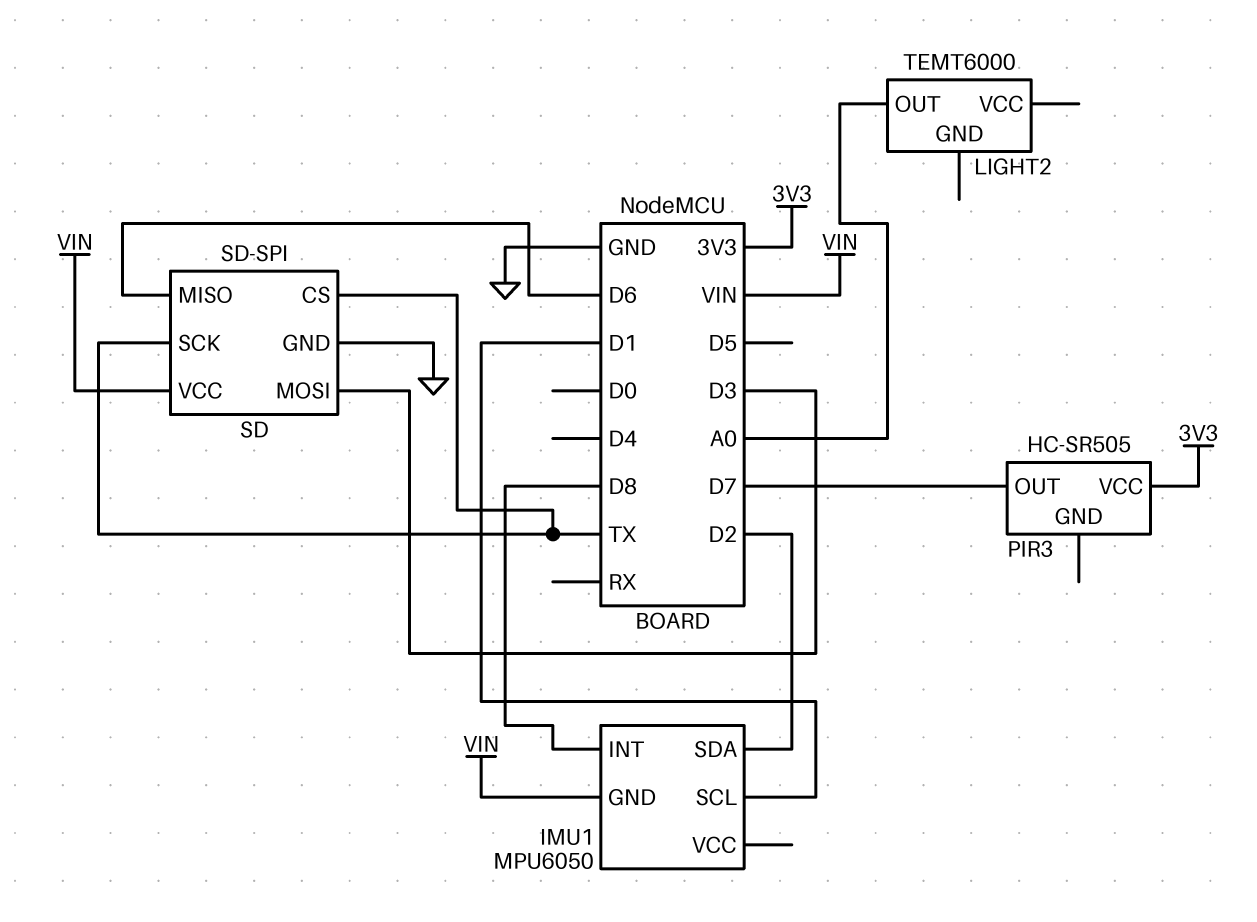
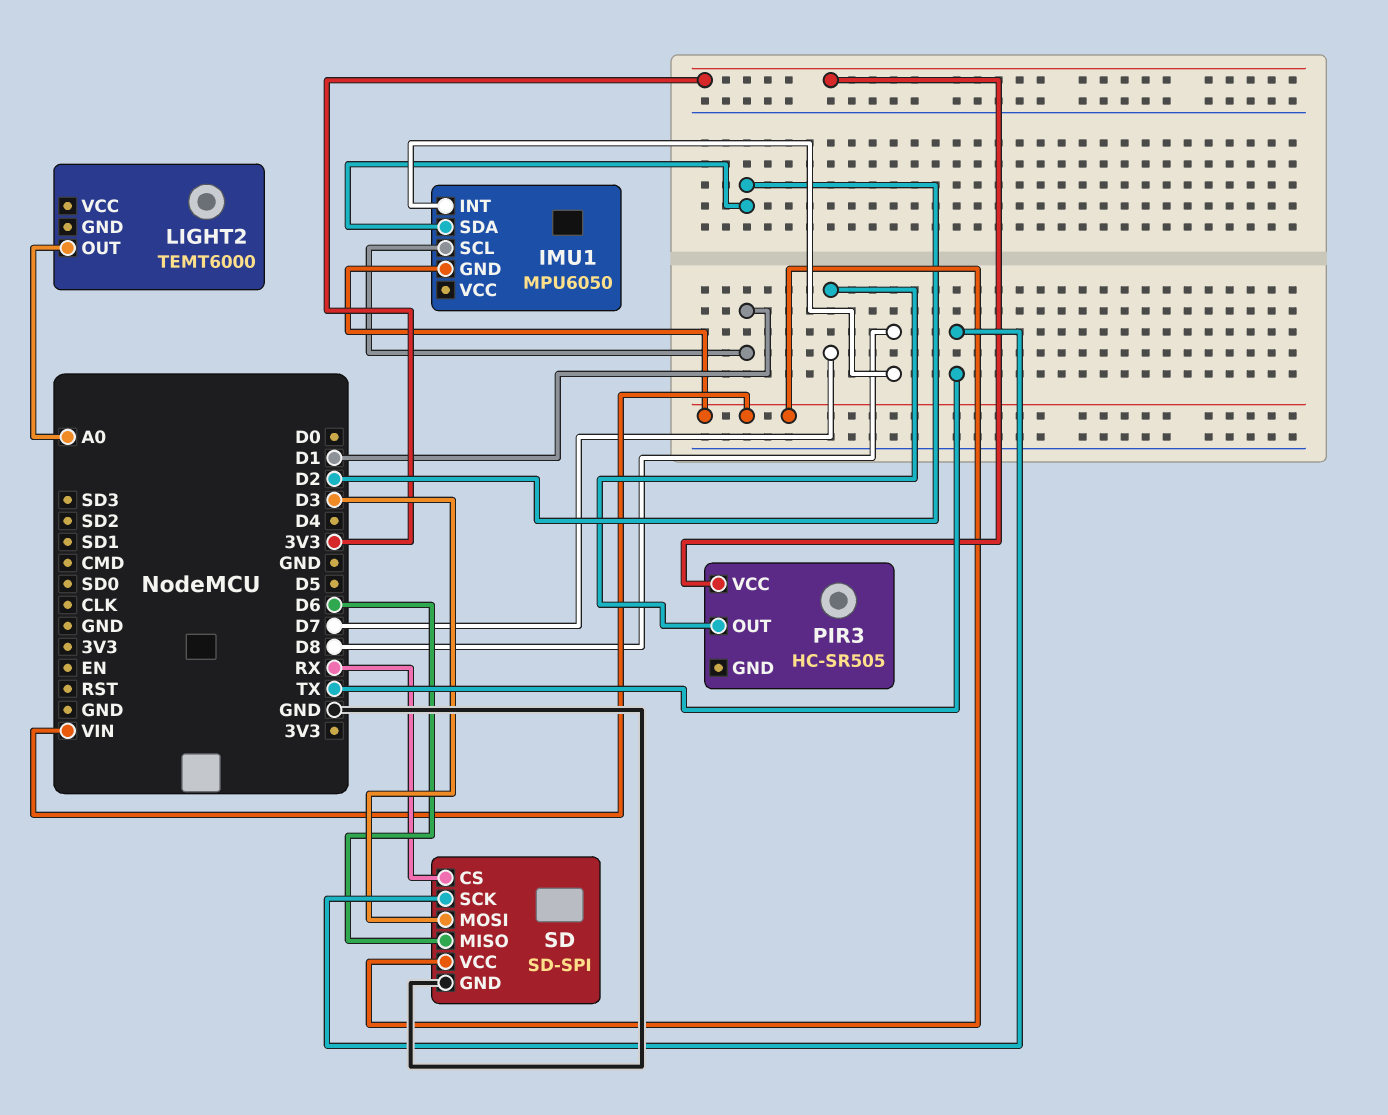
SD pin CS: TX -> RX

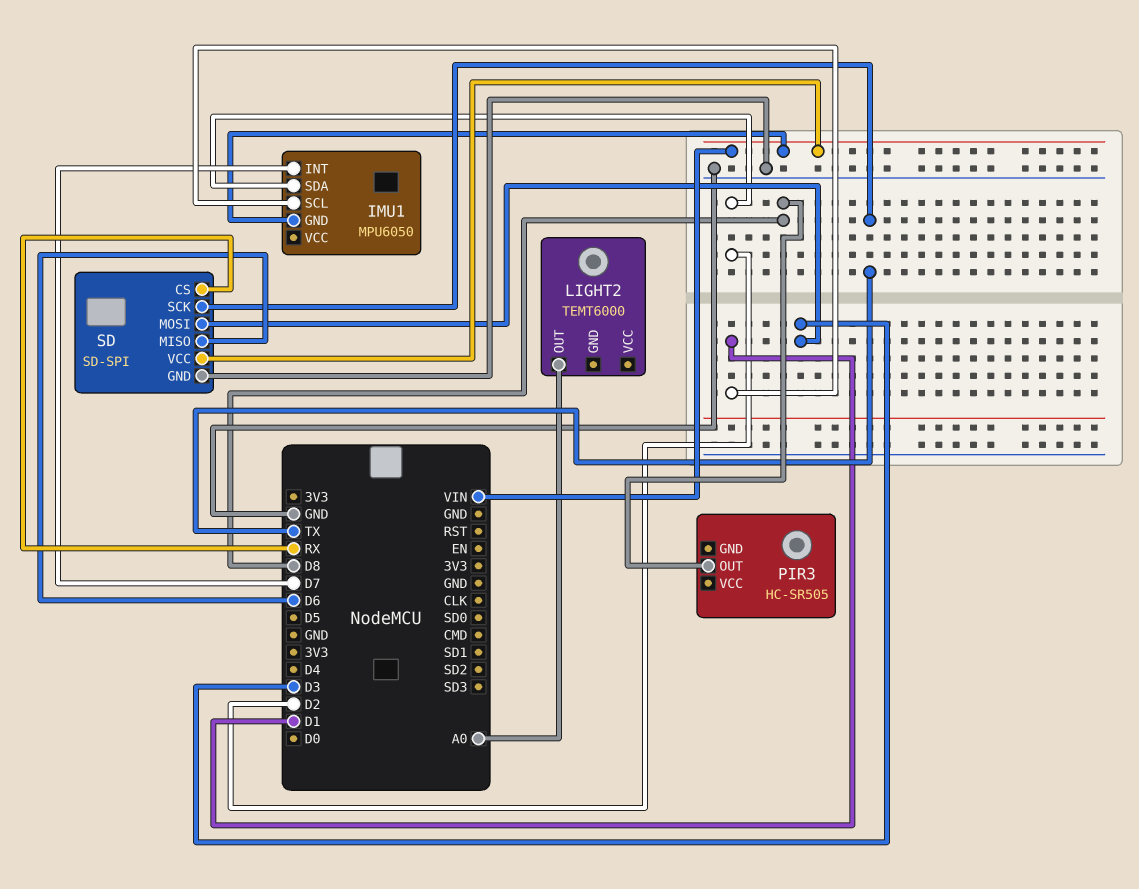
IMU1 pin INT: D8 -> D7
PIR3 pin OUT: D7 -> D8
PIR3 pin VCC: 3V3 -> none

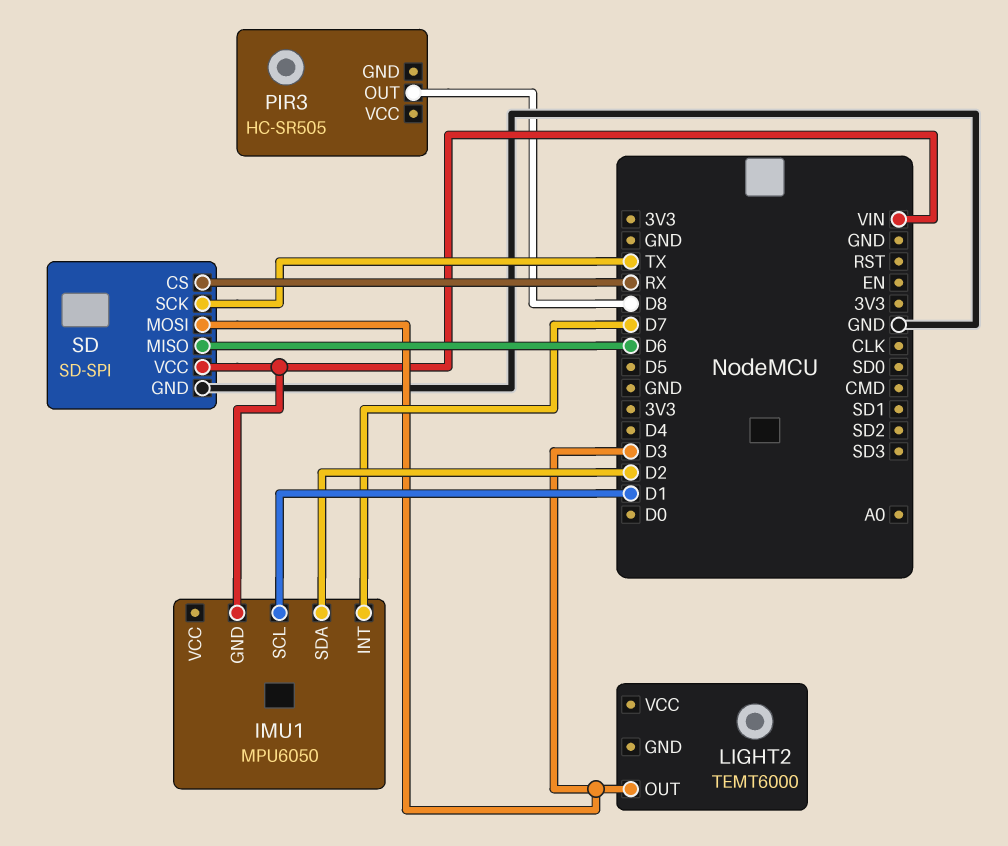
LIGHT2 pin OUT: A0 -> D3

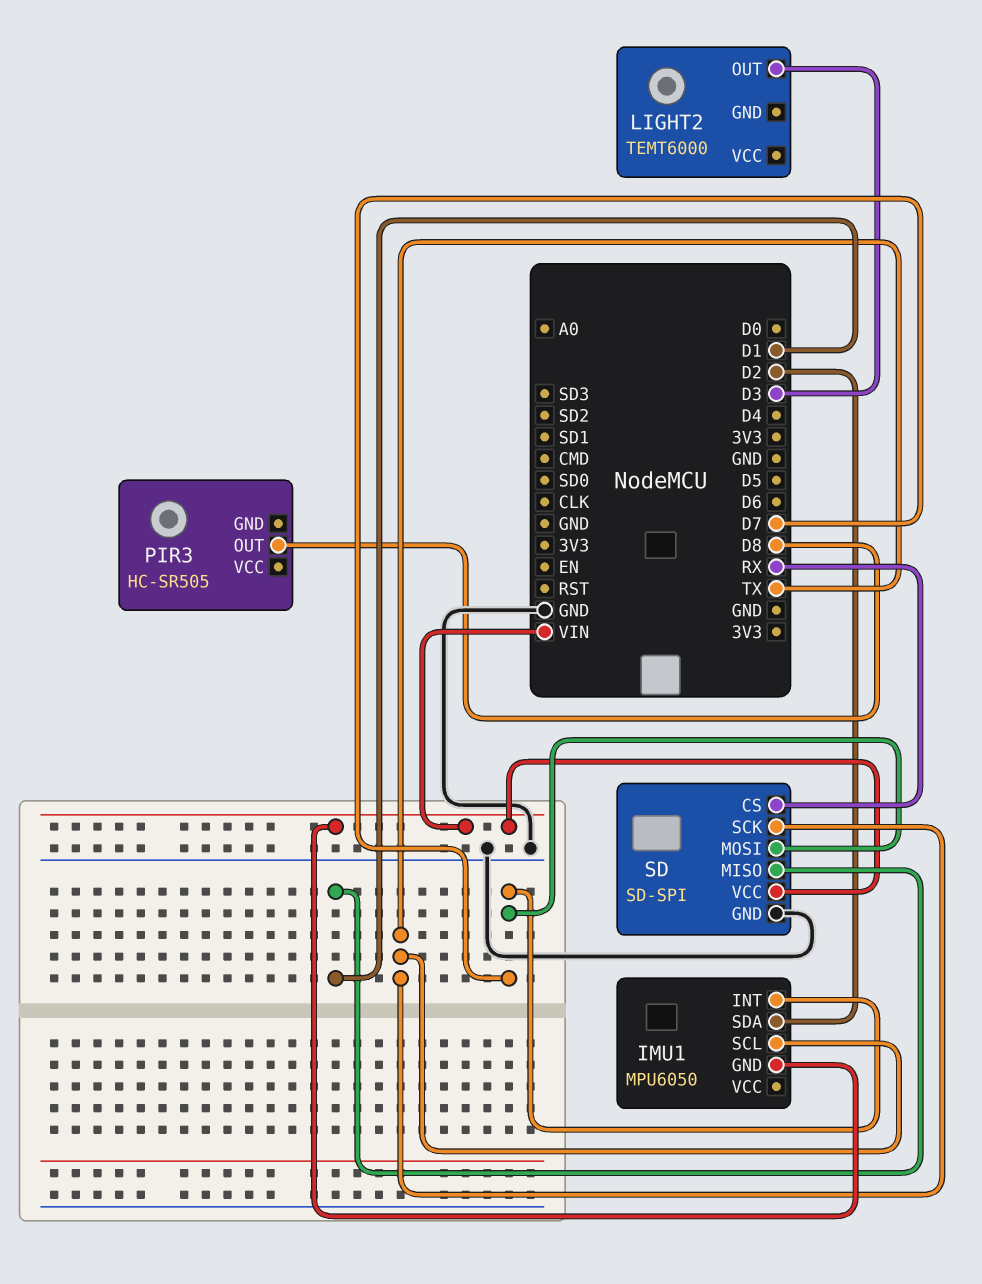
IMU1 pin SCL: D1 -> TX
SD pin MISO: D6 -> D1
SD pin MOSI: D3 -> D7

